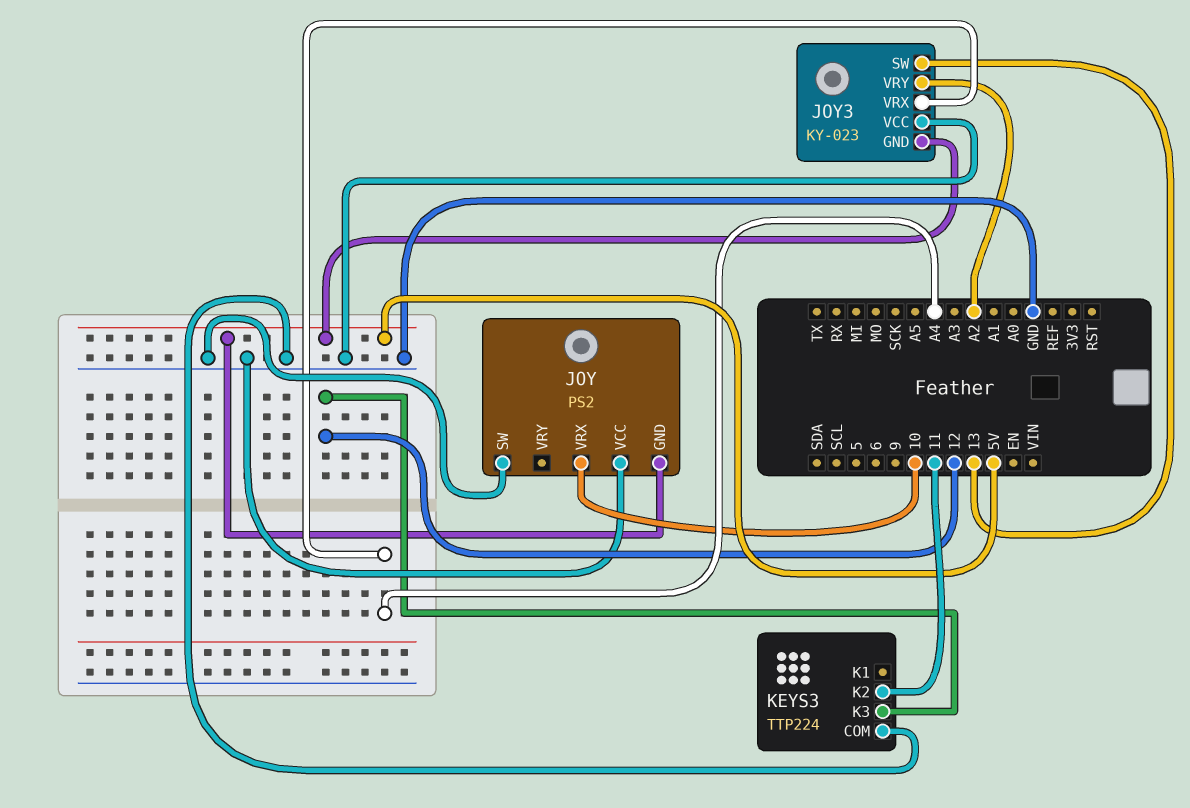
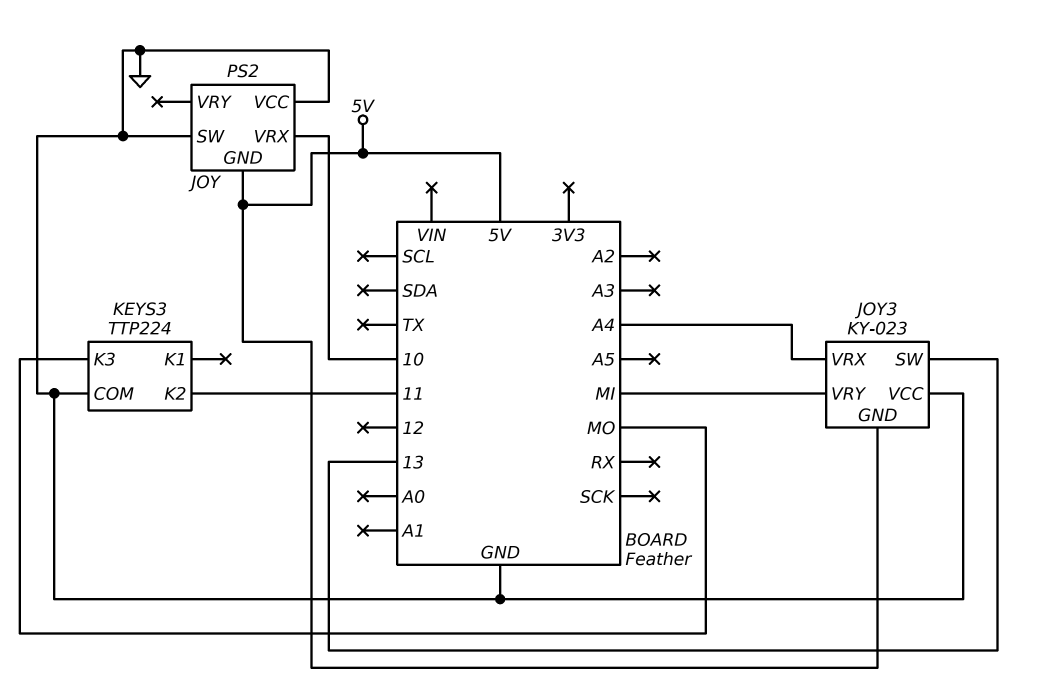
JOY3 pin VRY: A2 -> MI
KEYS3 pin K3: 12 -> MO

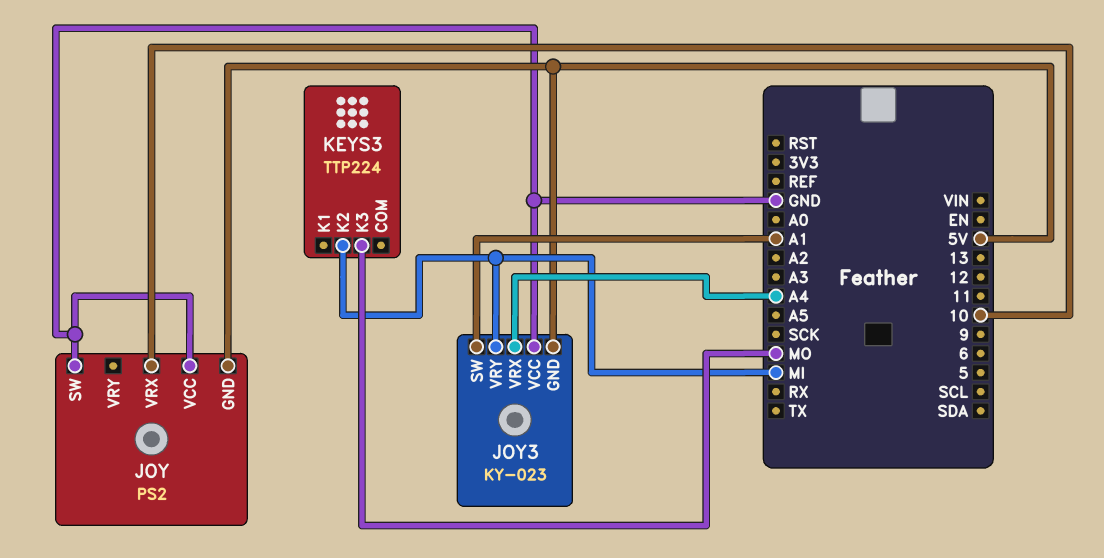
JOY3 pin SW: 13 -> A1
KEYS3 pin COM: GND -> none
KEYS3 pin K2: 11 -> MI

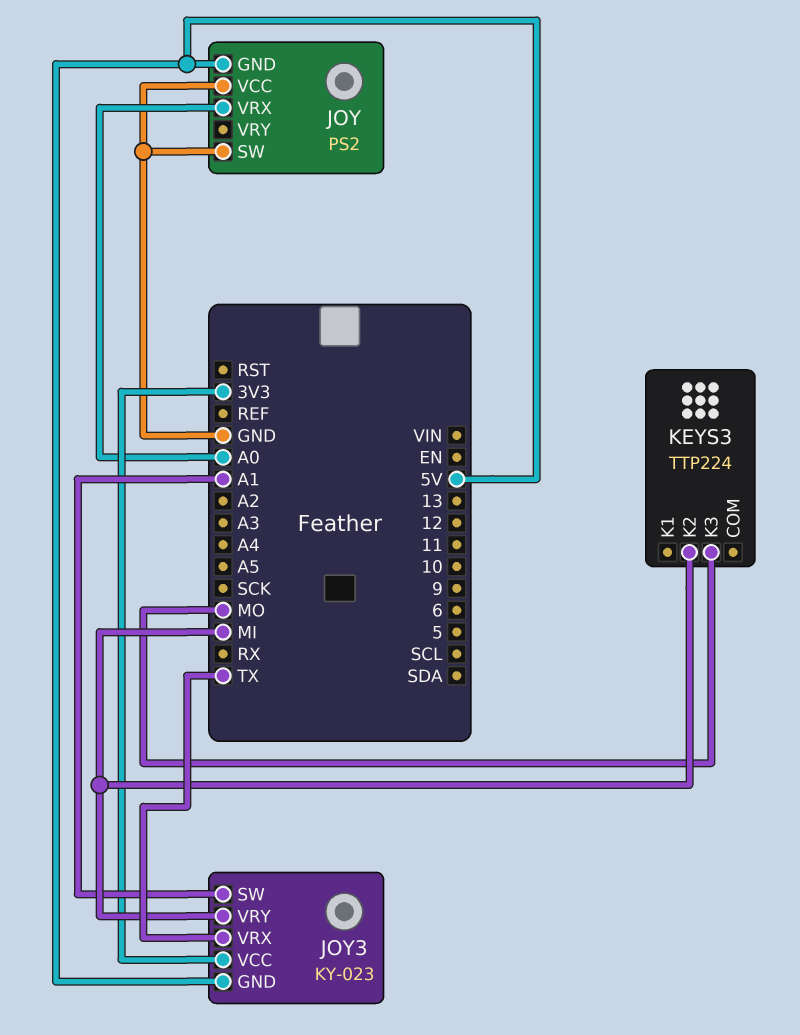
JOY pin VRX: 10 -> A0
JOY3 pin VCC: GND -> 3V3
JOY3 pin VRX: A4 -> TX

